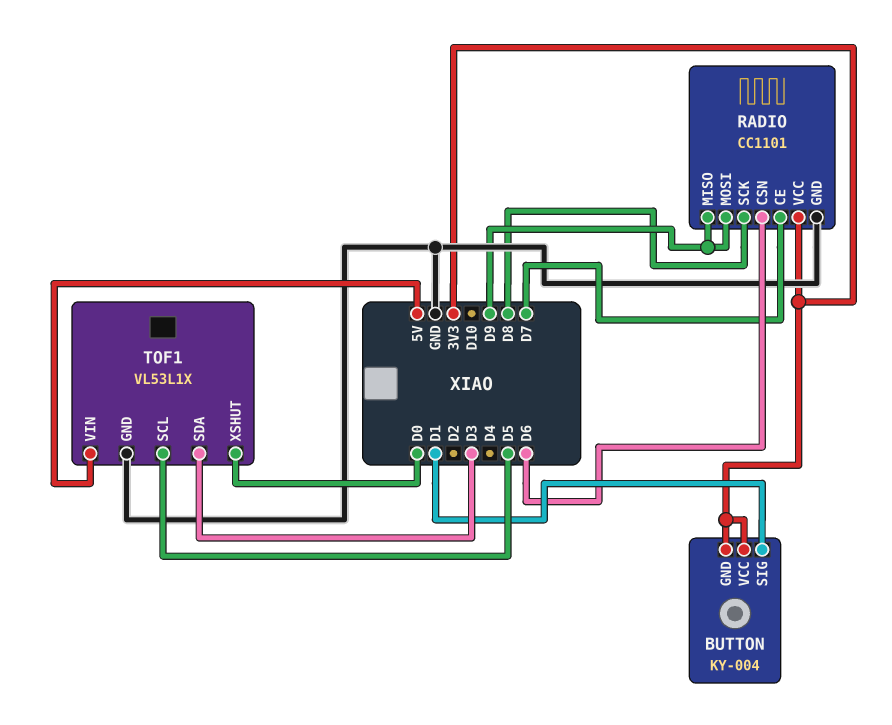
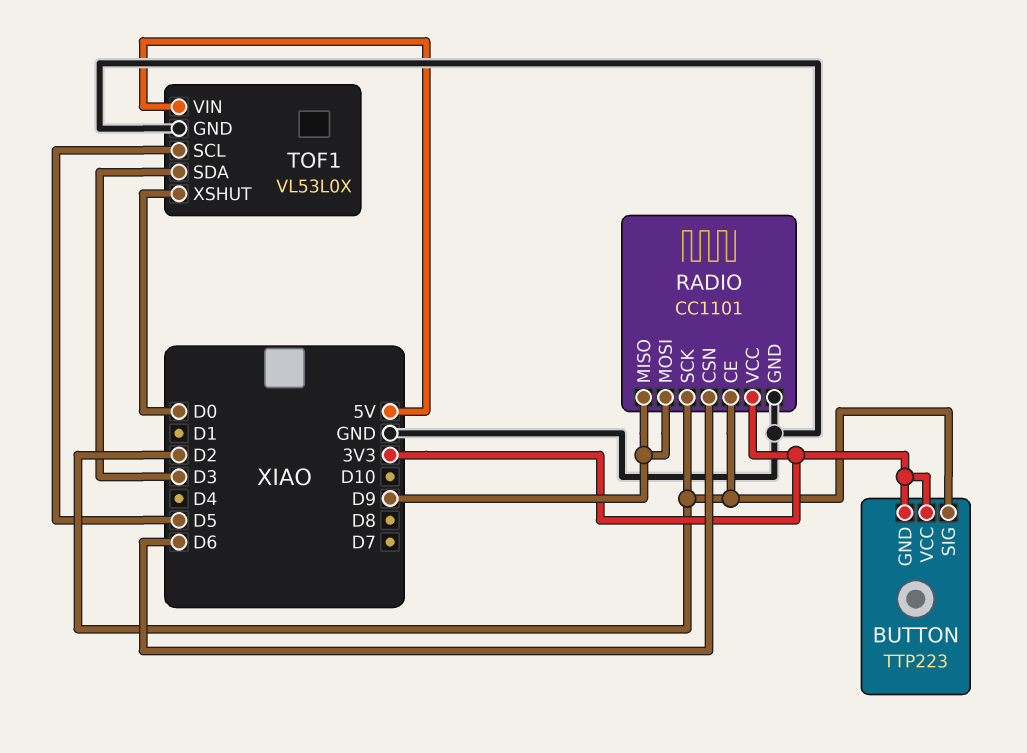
BUTTON: KY-004 -> TTP223
BUTTON pin SIG: D1 -> D2
RADIO pin CE: D7 -> D2
RADIO pin SCK: D8 -> D2
TOF1: VL53L1X -> VL53L0X

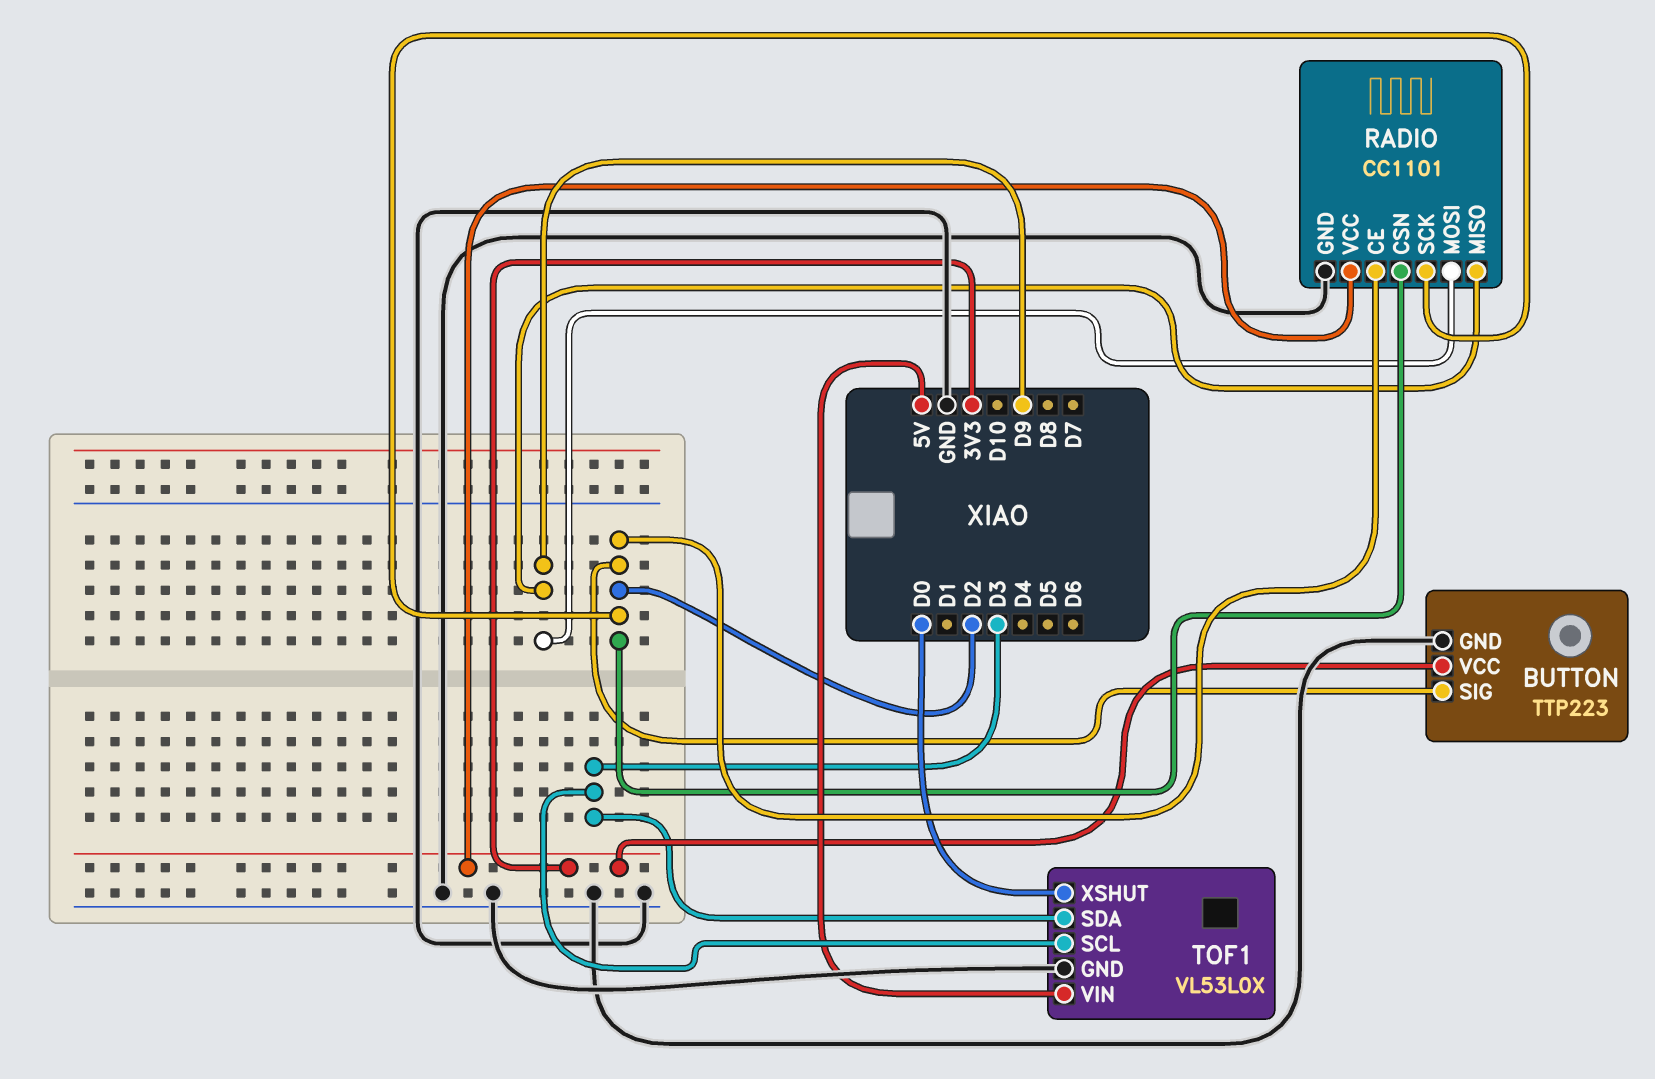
BUTTON pin GND: 3V3 -> GND
RADIO pin CSN: D6 -> D2
TOF1 pin SCL: D5 -> D3

